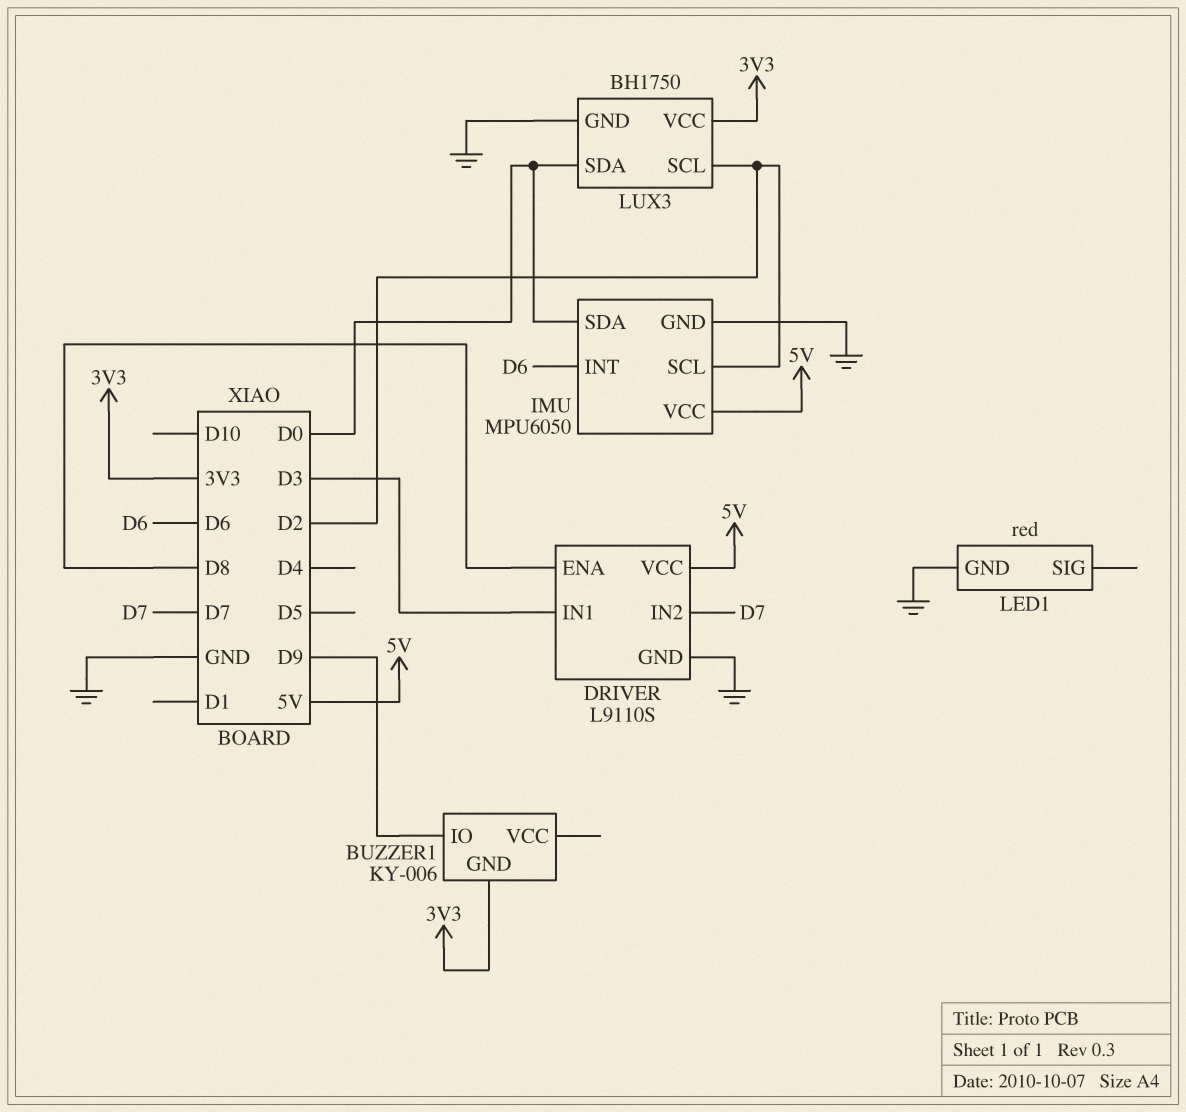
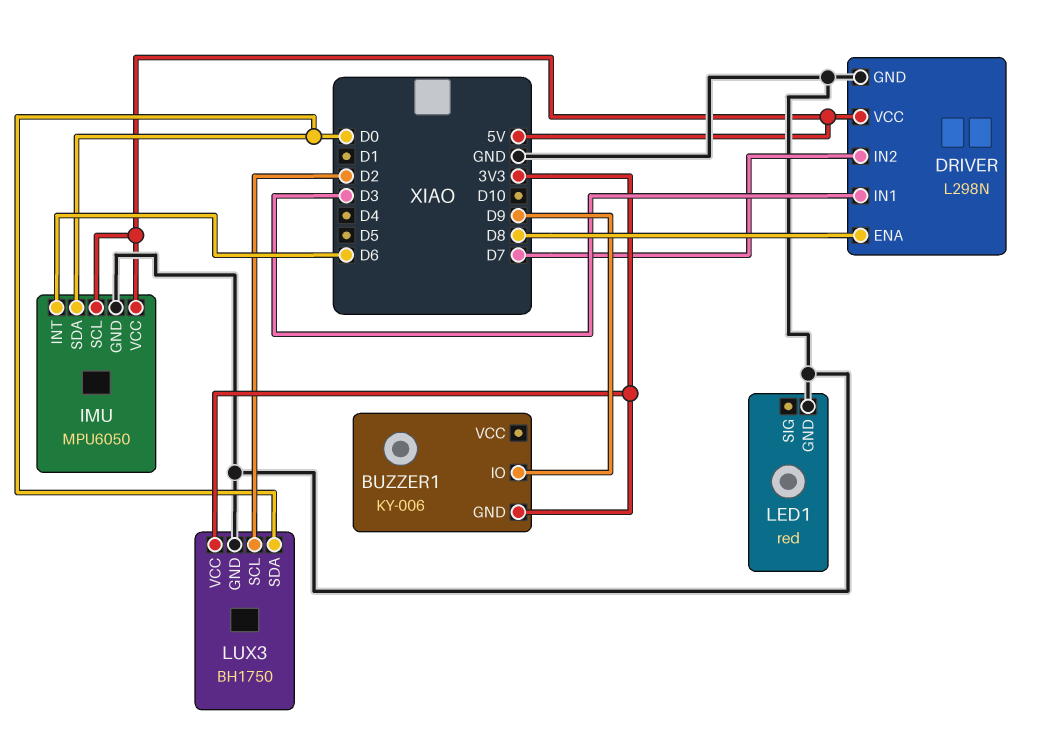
DRIVER: L9110S -> L298N
IMU pin SCL: D2 -> 5V

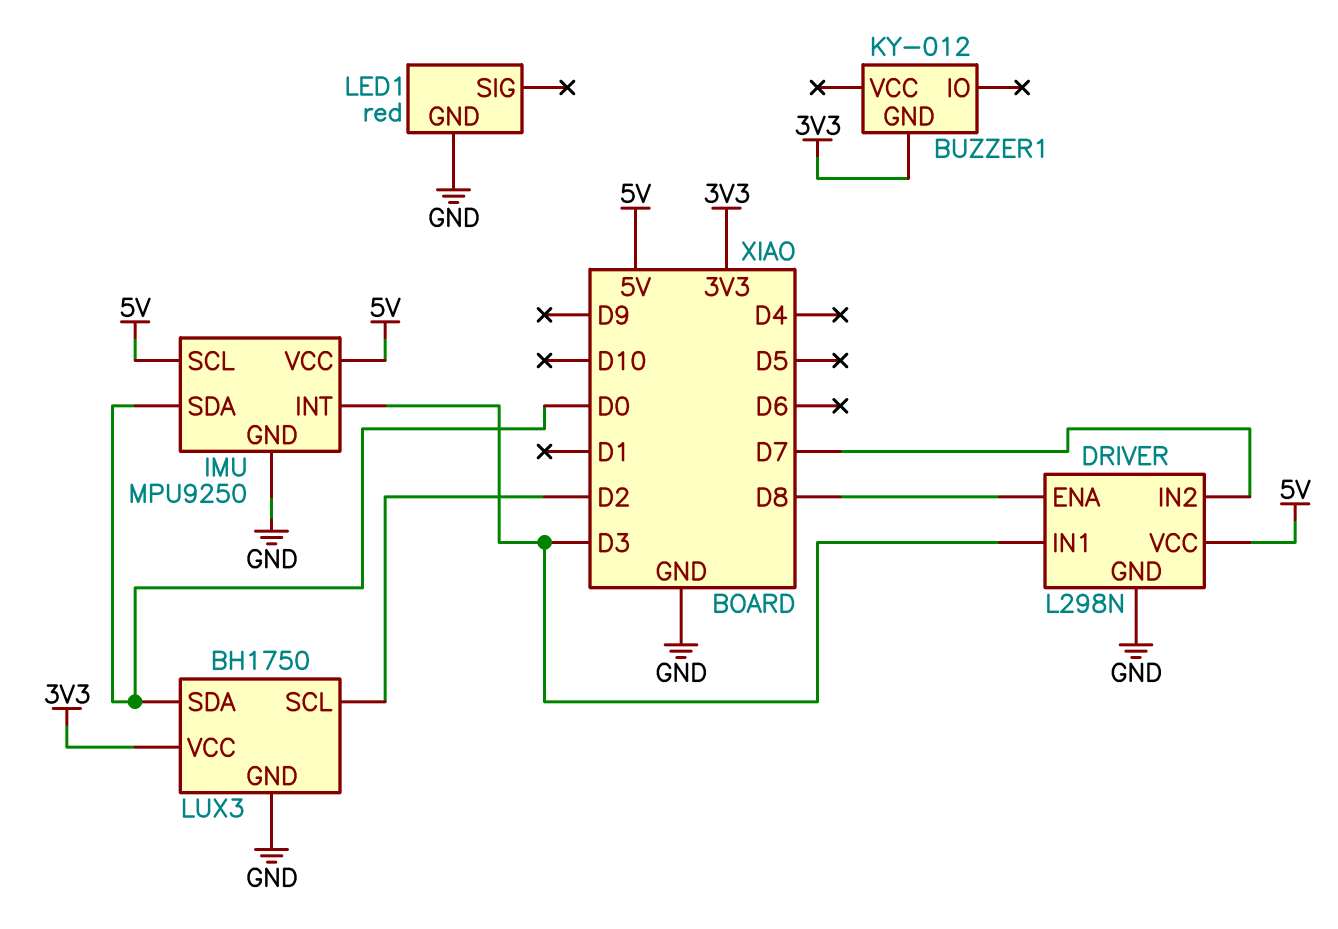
BUZZER1: KY-006 -> KY-012
BUZZER1 pin IO: D9 -> none
IMU: MPU6050 -> MPU9250
IMU pin INT: D6 -> D3

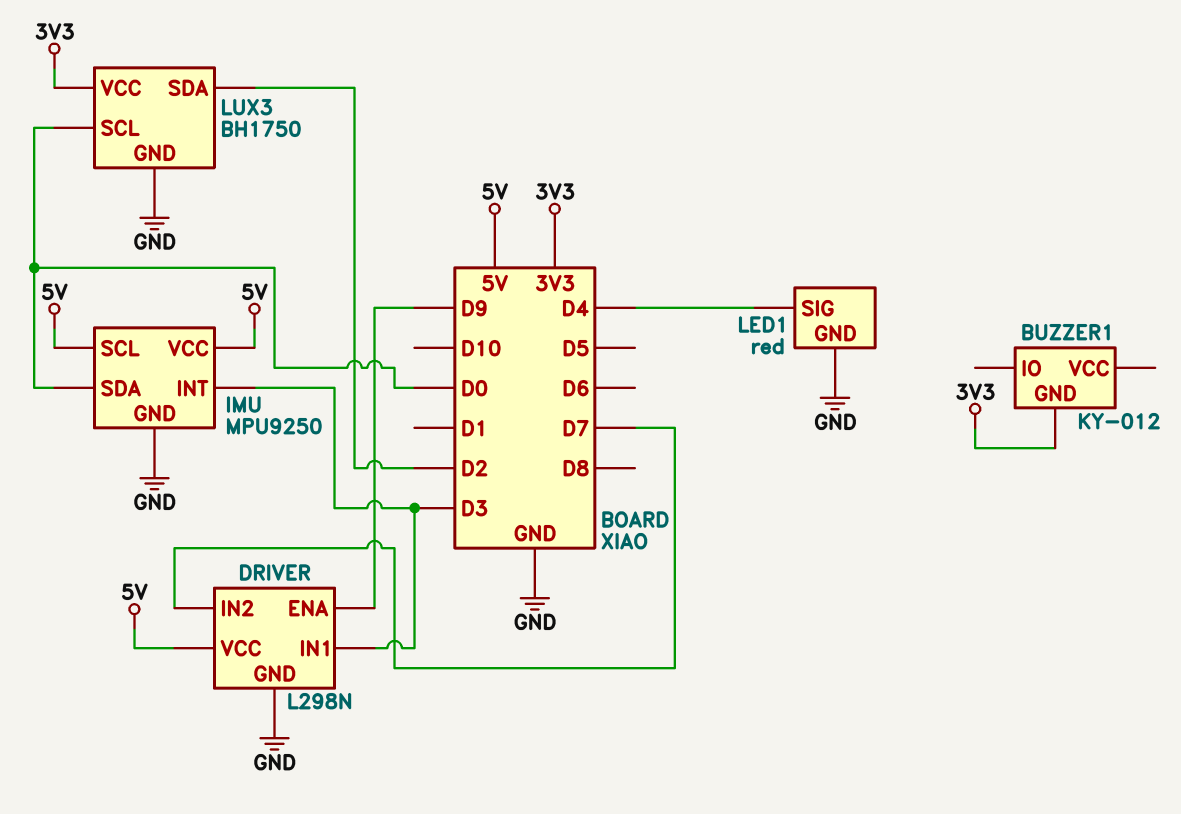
DRIVER pin ENA: D8 -> D9
LED1 pin SIG: none -> D4
LUX3 pin SCL: D2 -> D0
LUX3 pin SDA: D0 -> D2

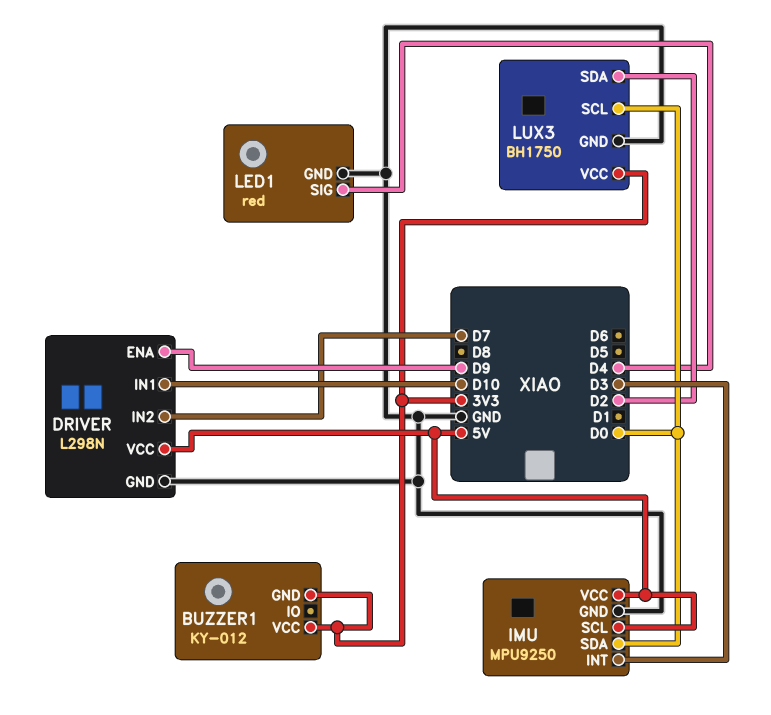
BUZZER1 pin VCC: none -> 3V3
DRIVER pin IN1: D3 -> D10

